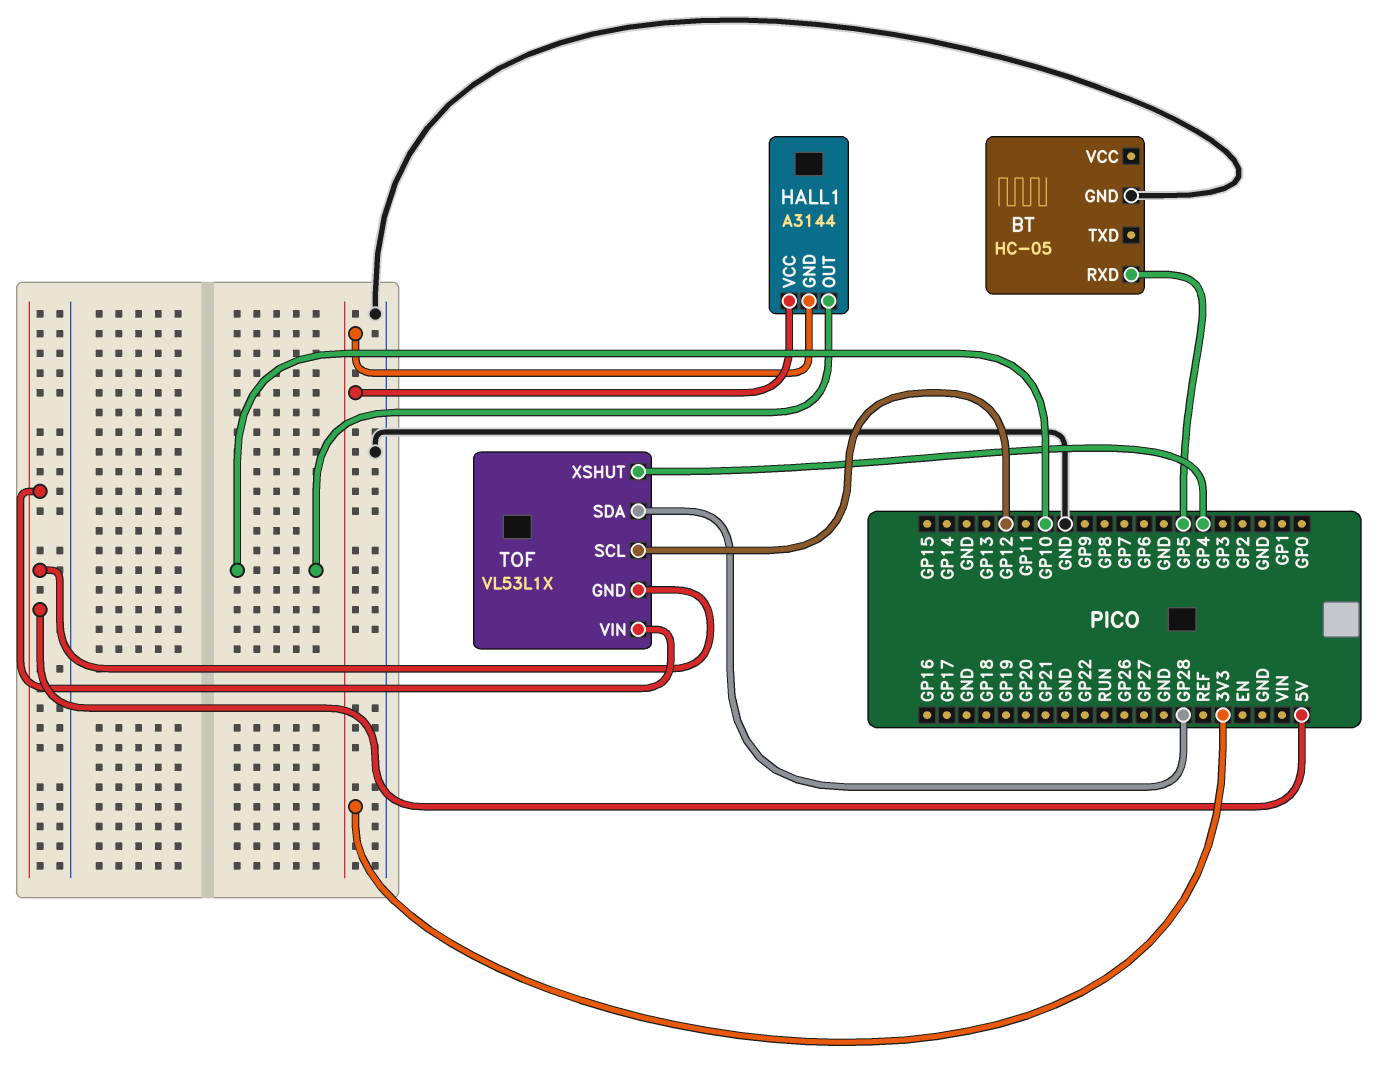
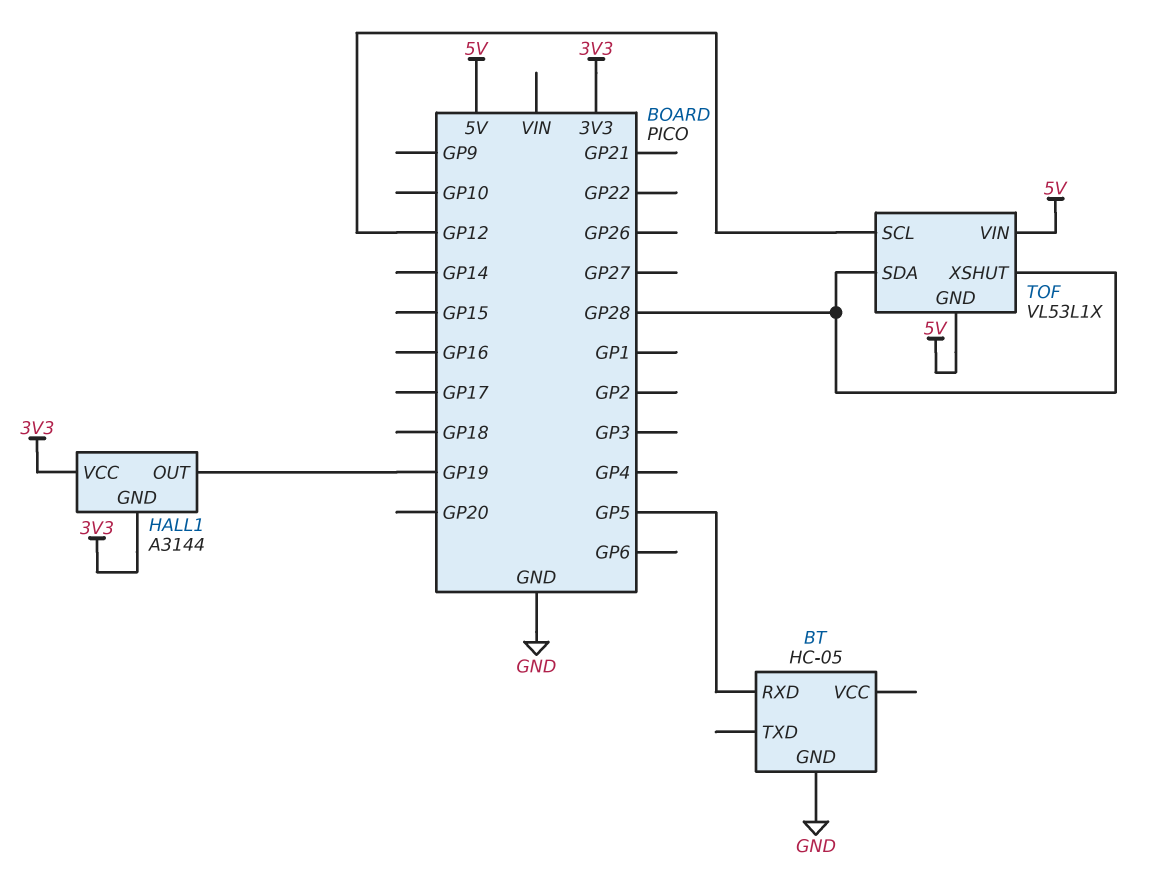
HALL1 pin OUT: GP10 -> GP19
TOF pin XSHUT: GP4 -> GP28

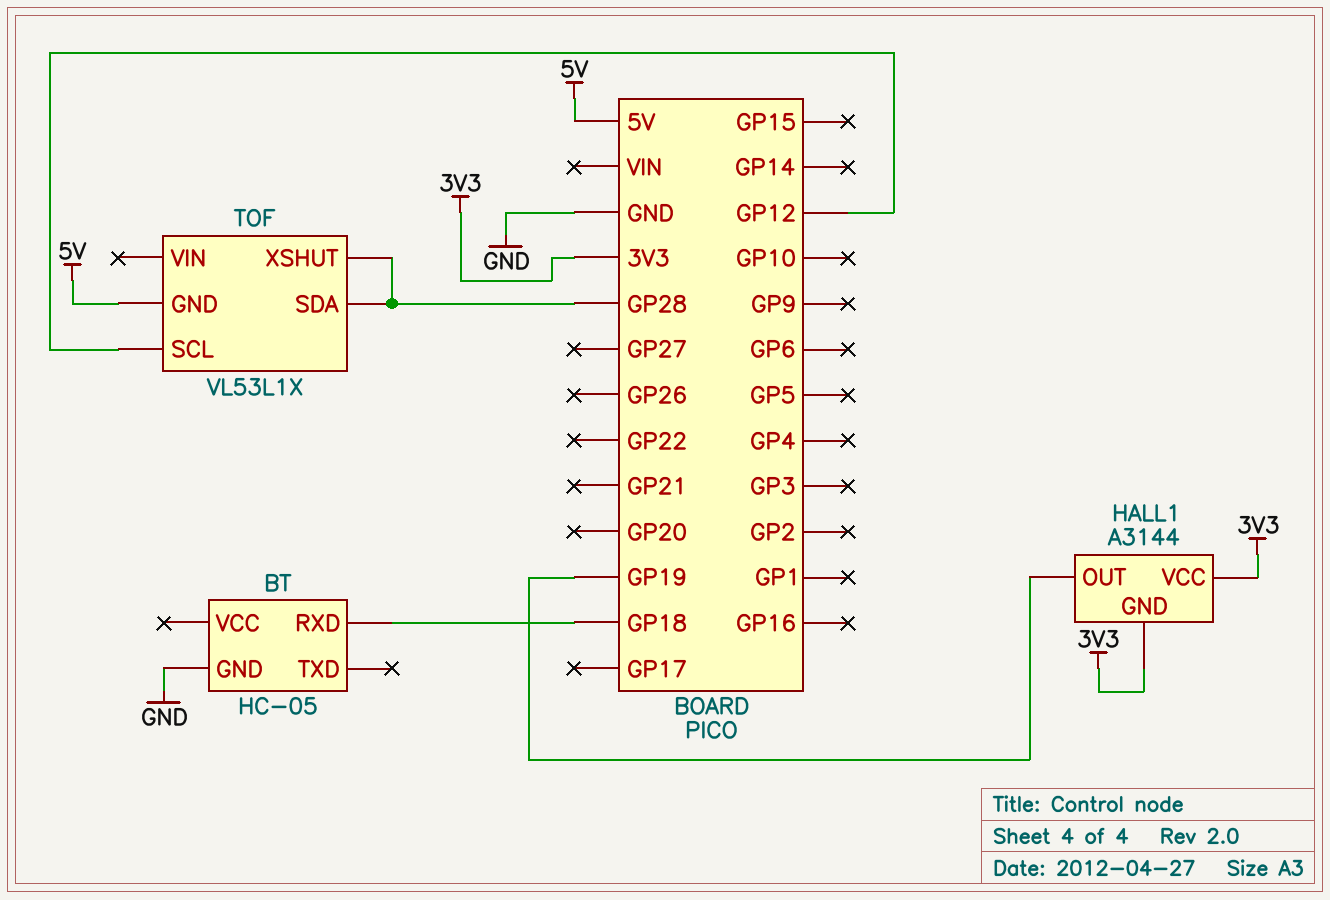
BT pin RXD: GP5 -> GP18
TOF pin VIN: 5V -> none

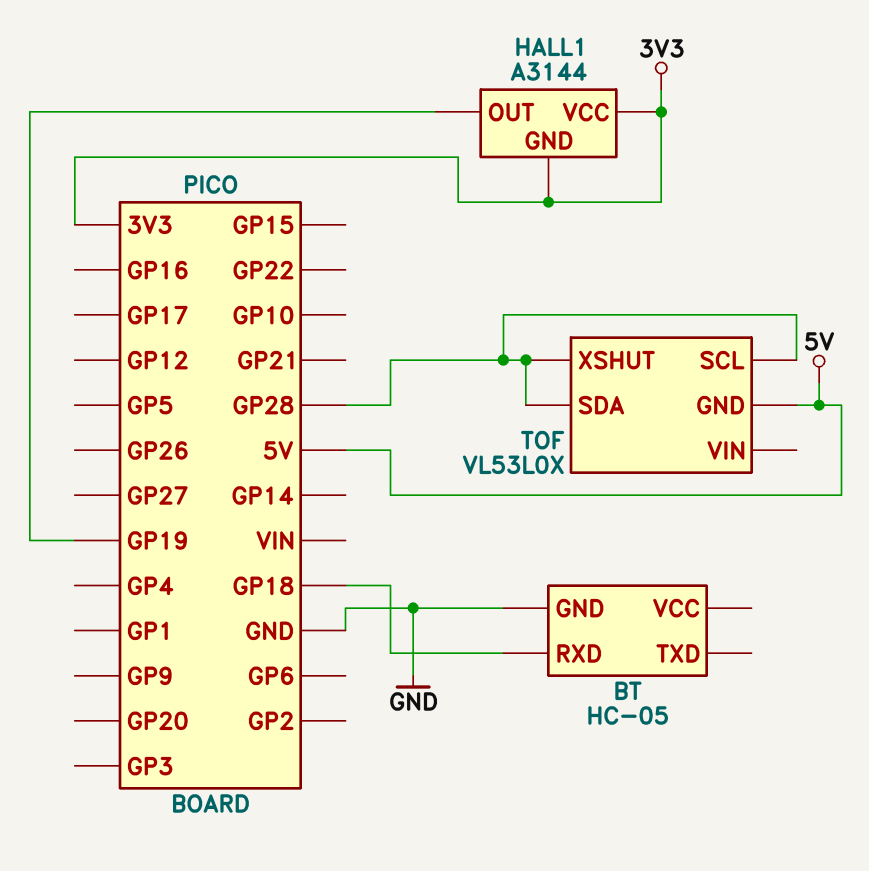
TOF: VL53L1X -> VL53L0X
TOF pin SCL: GP12 -> GP28

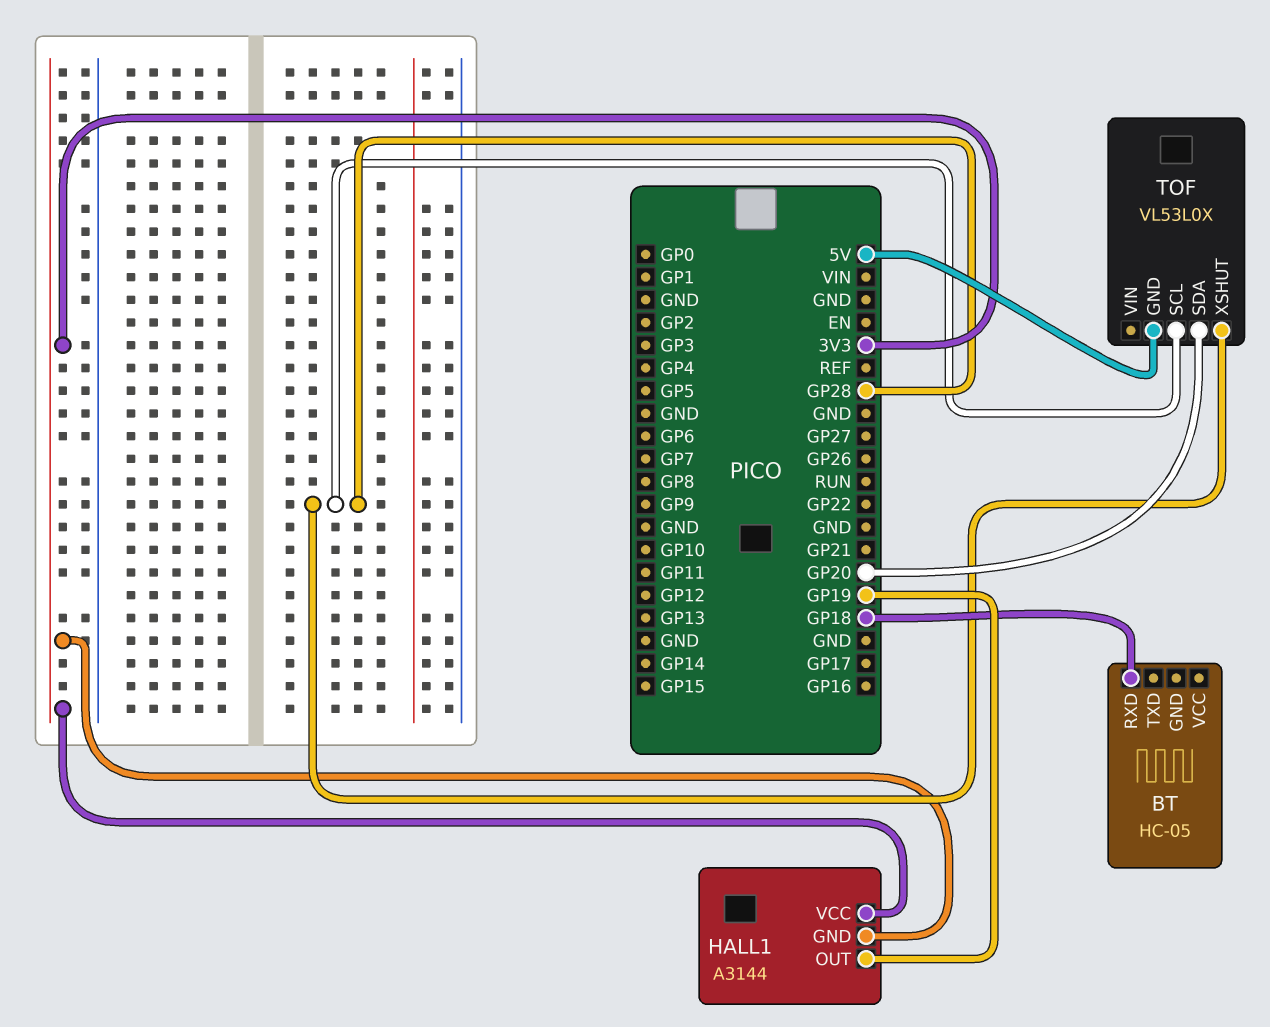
BT pin GND: GND -> none
TOF pin SDA: GP28 -> GP20

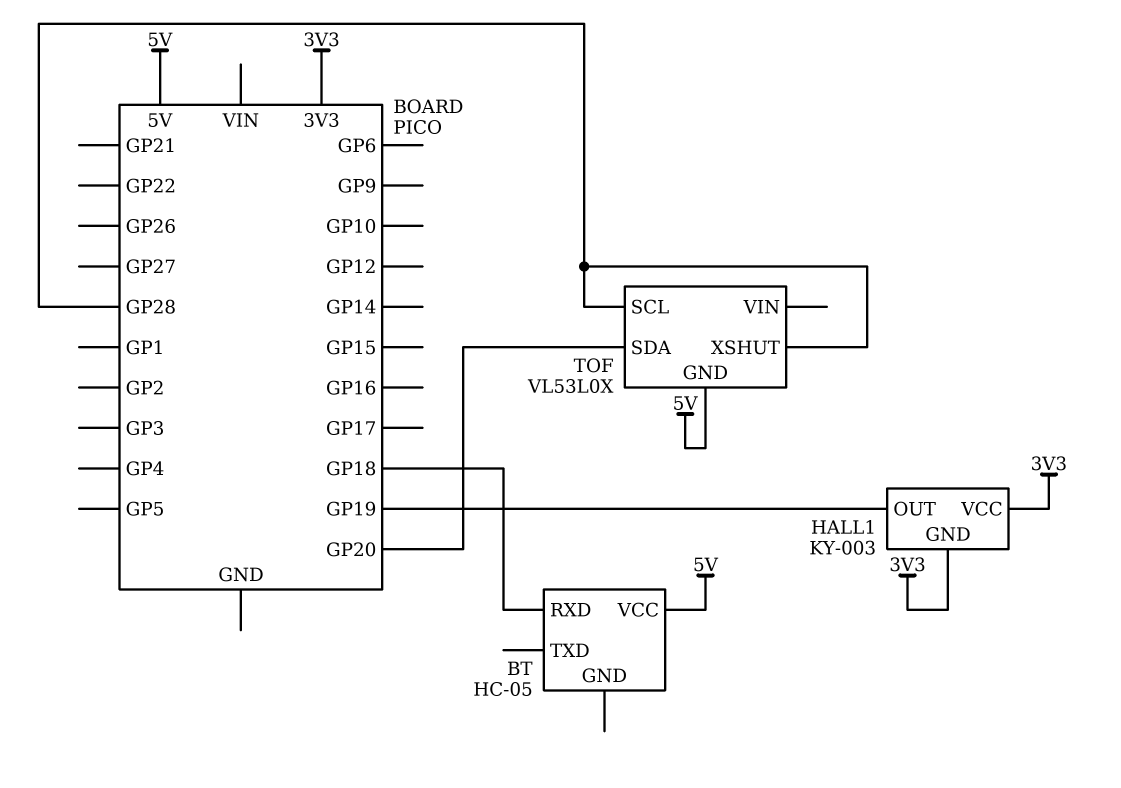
BT pin VCC: none -> 5V
HALL1: A3144 -> KY-003

